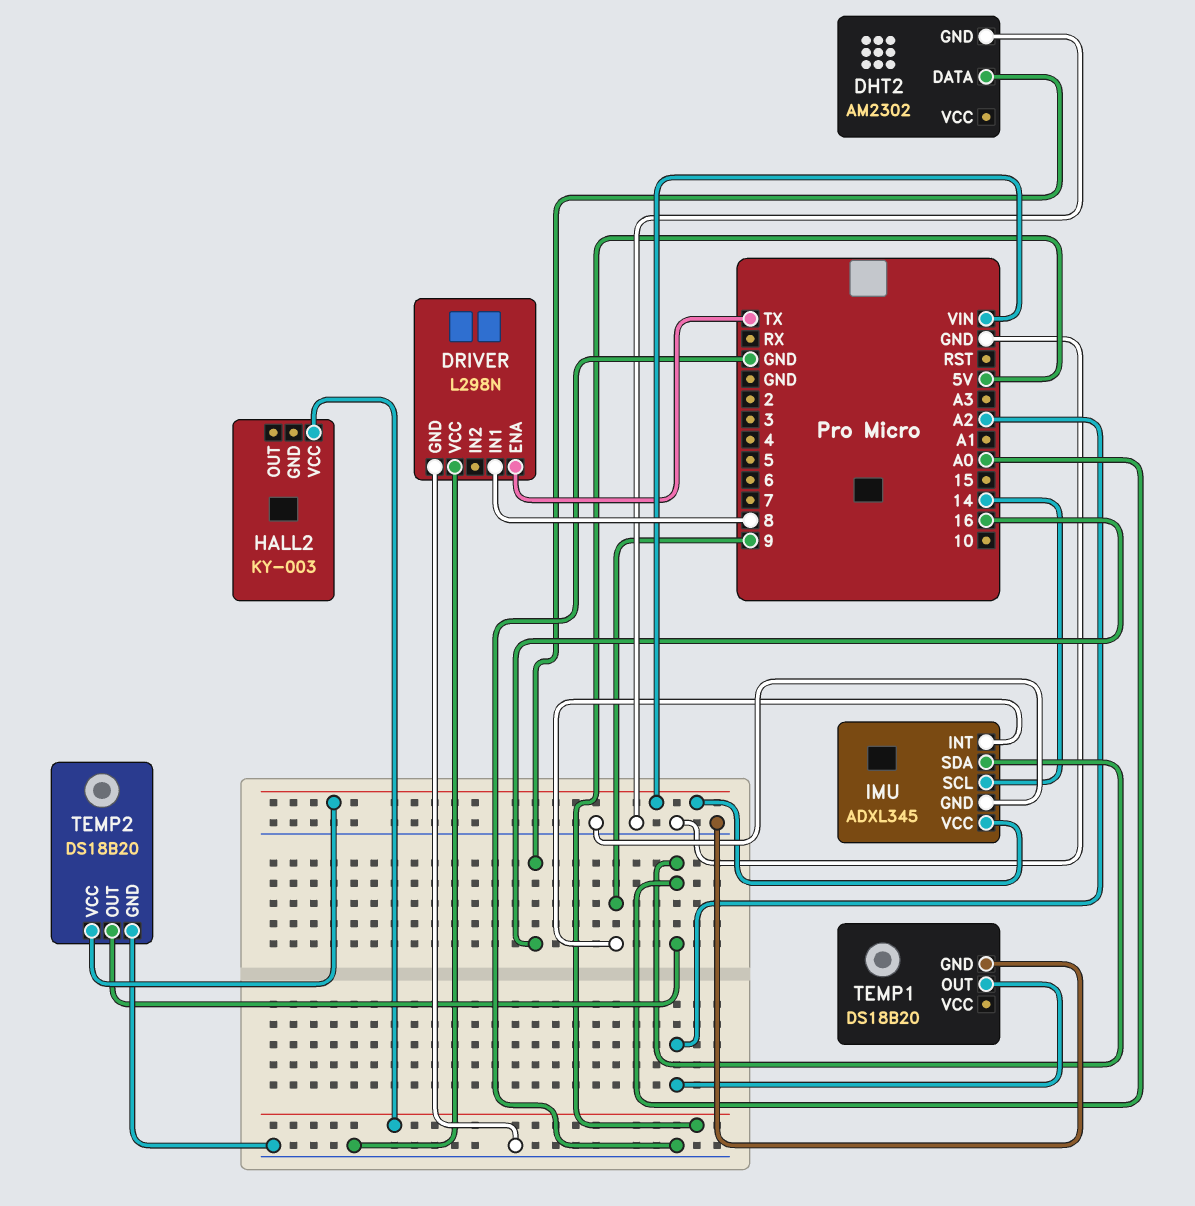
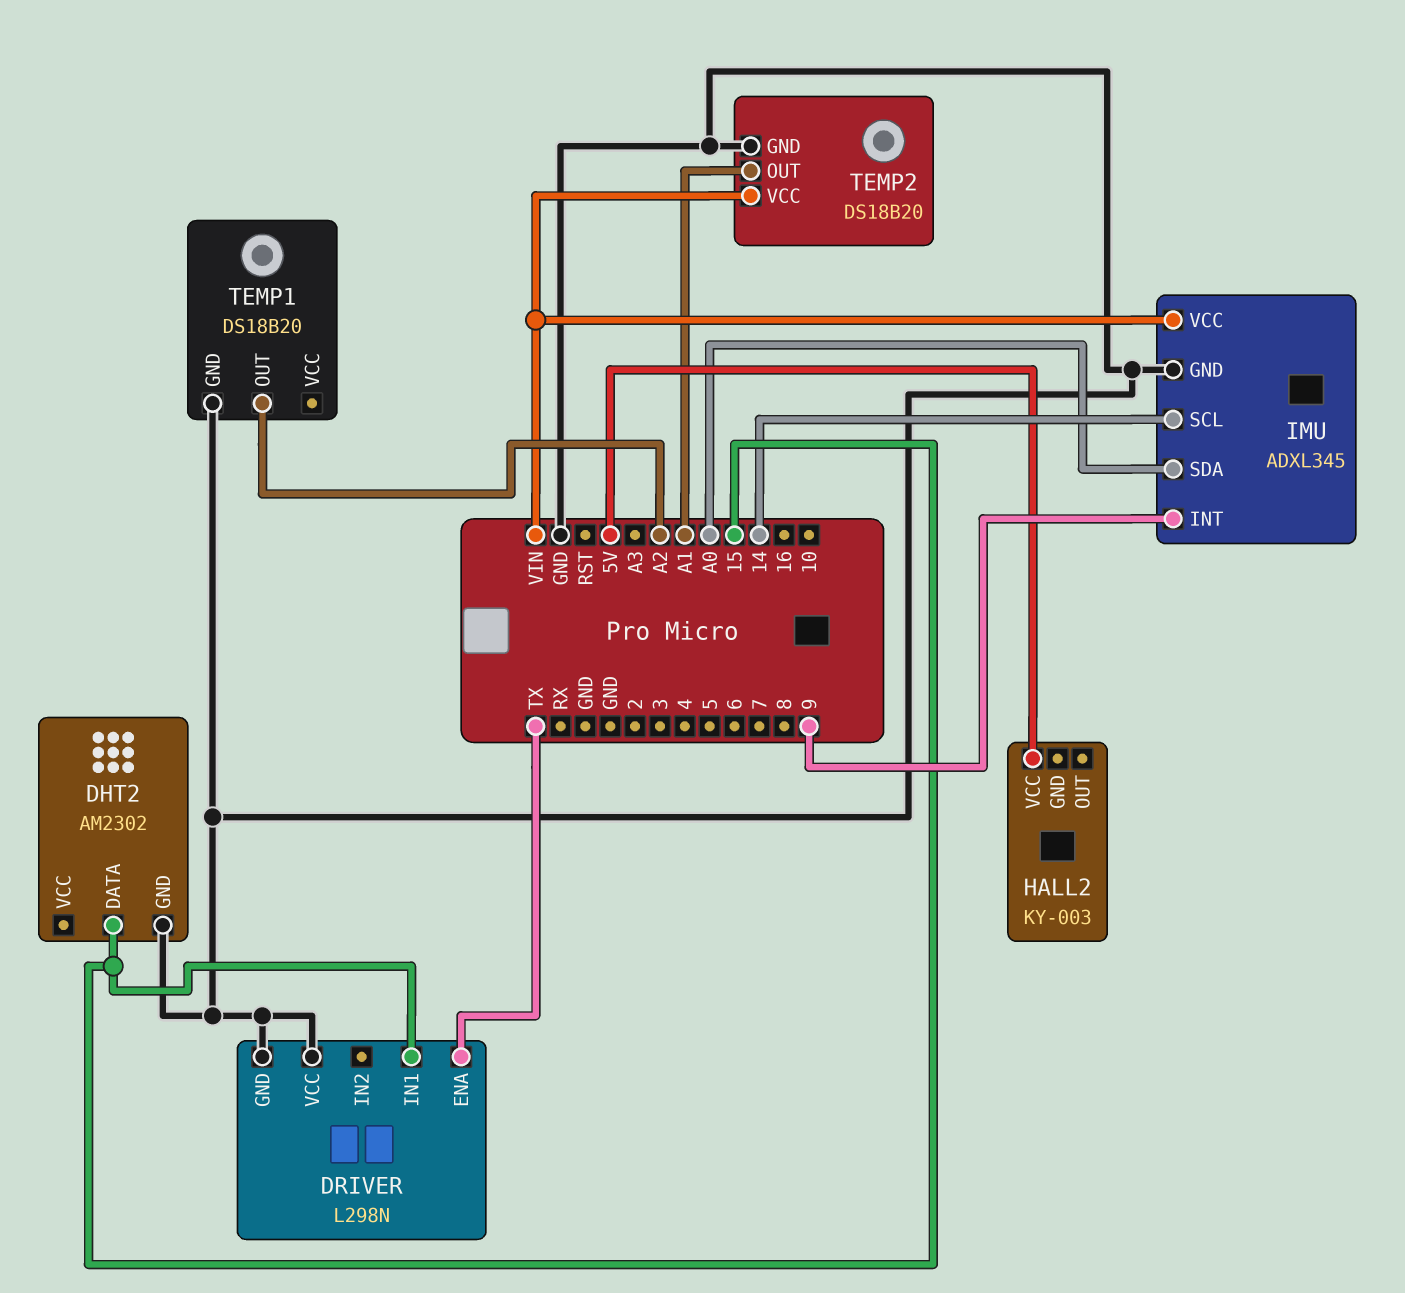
DHT2 pin DATA: 16 -> 15
DRIVER pin IN1: 8 -> 15
TEMP2 pin OUT: A0 -> A1

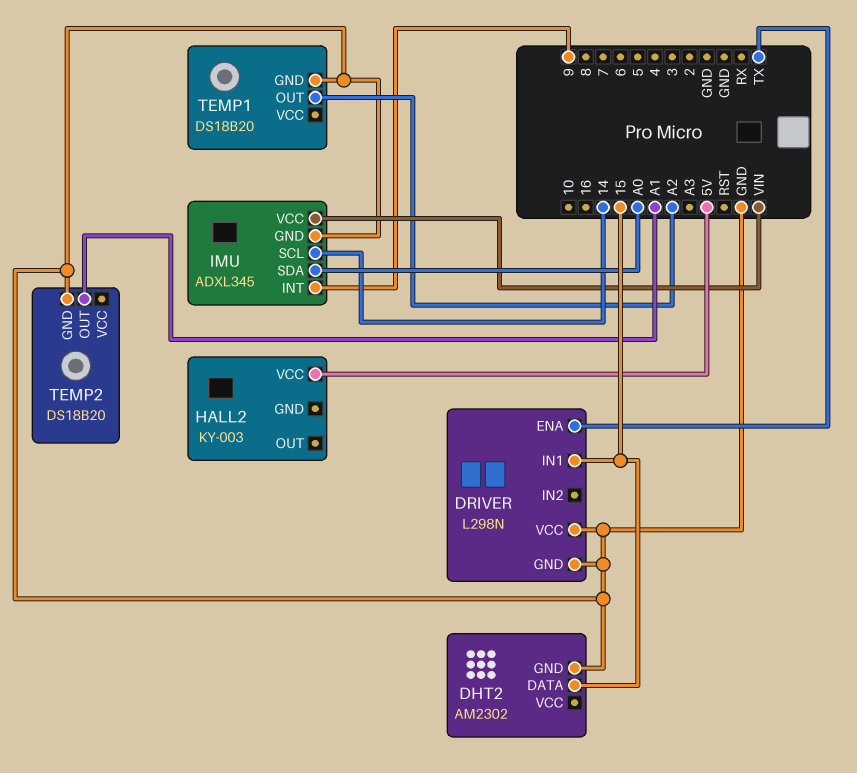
TEMP2 pin VCC: VIN -> none

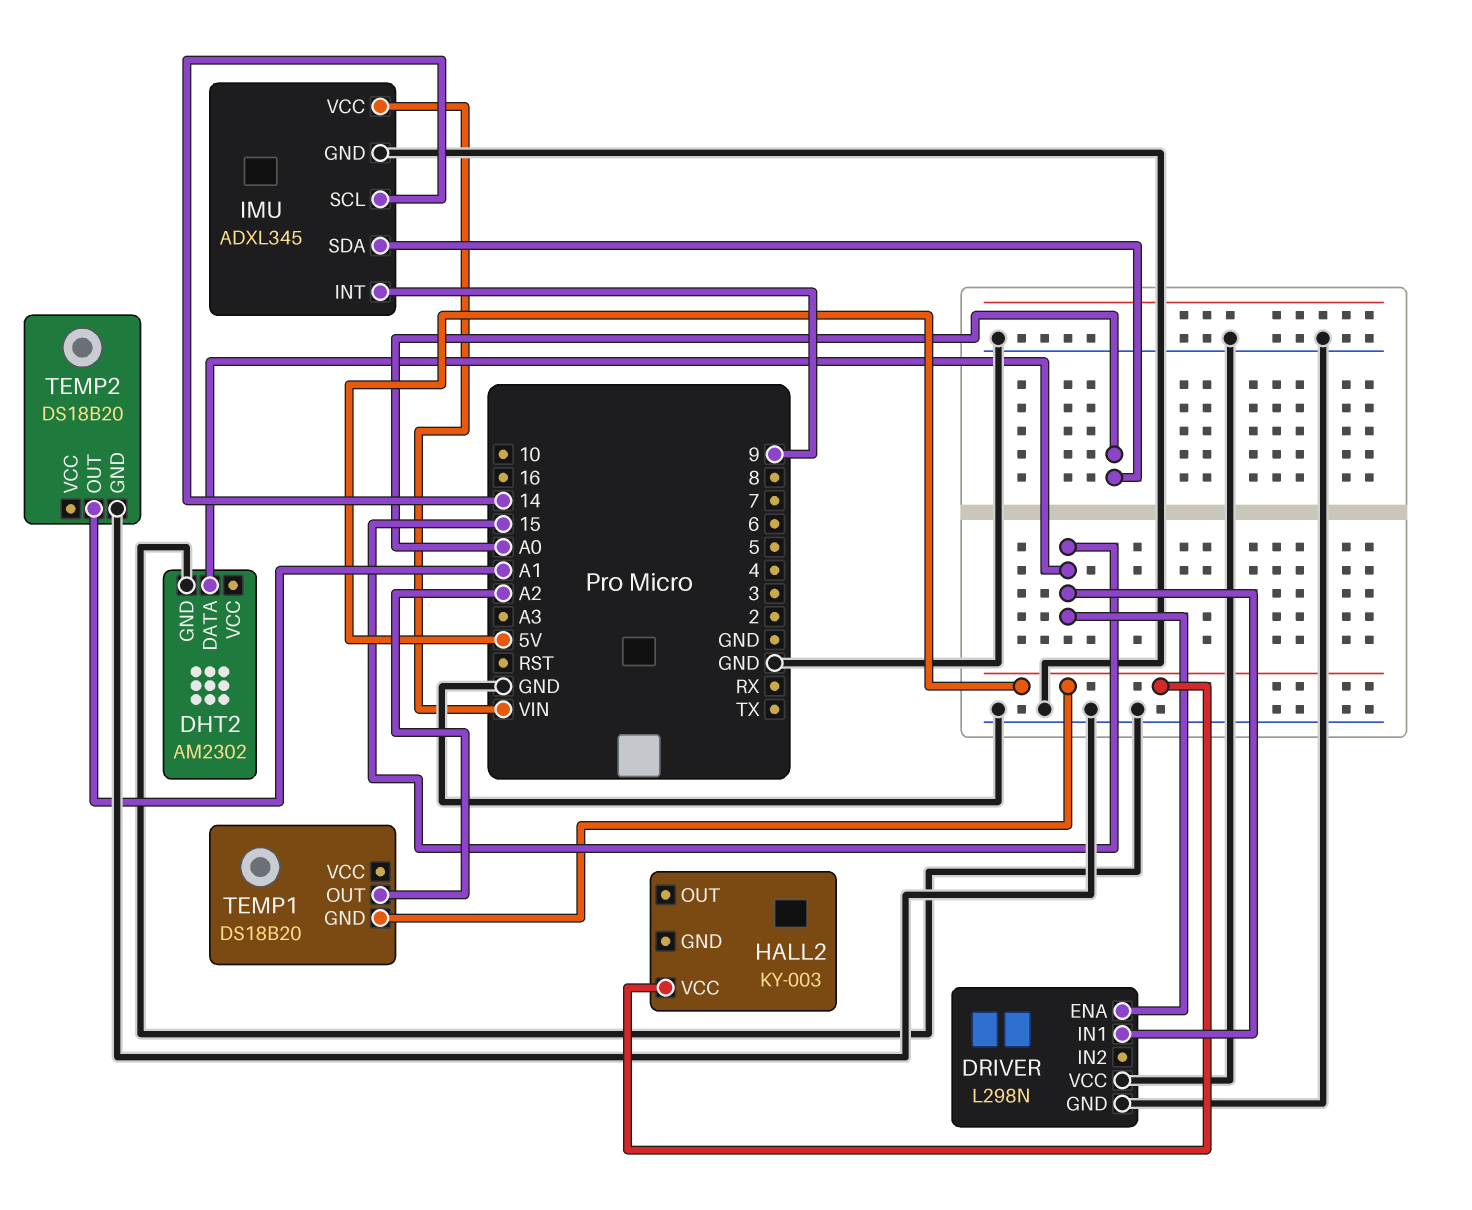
DRIVER pin ENA: TX -> 15
TEMP1 pin GND: GND -> 5V

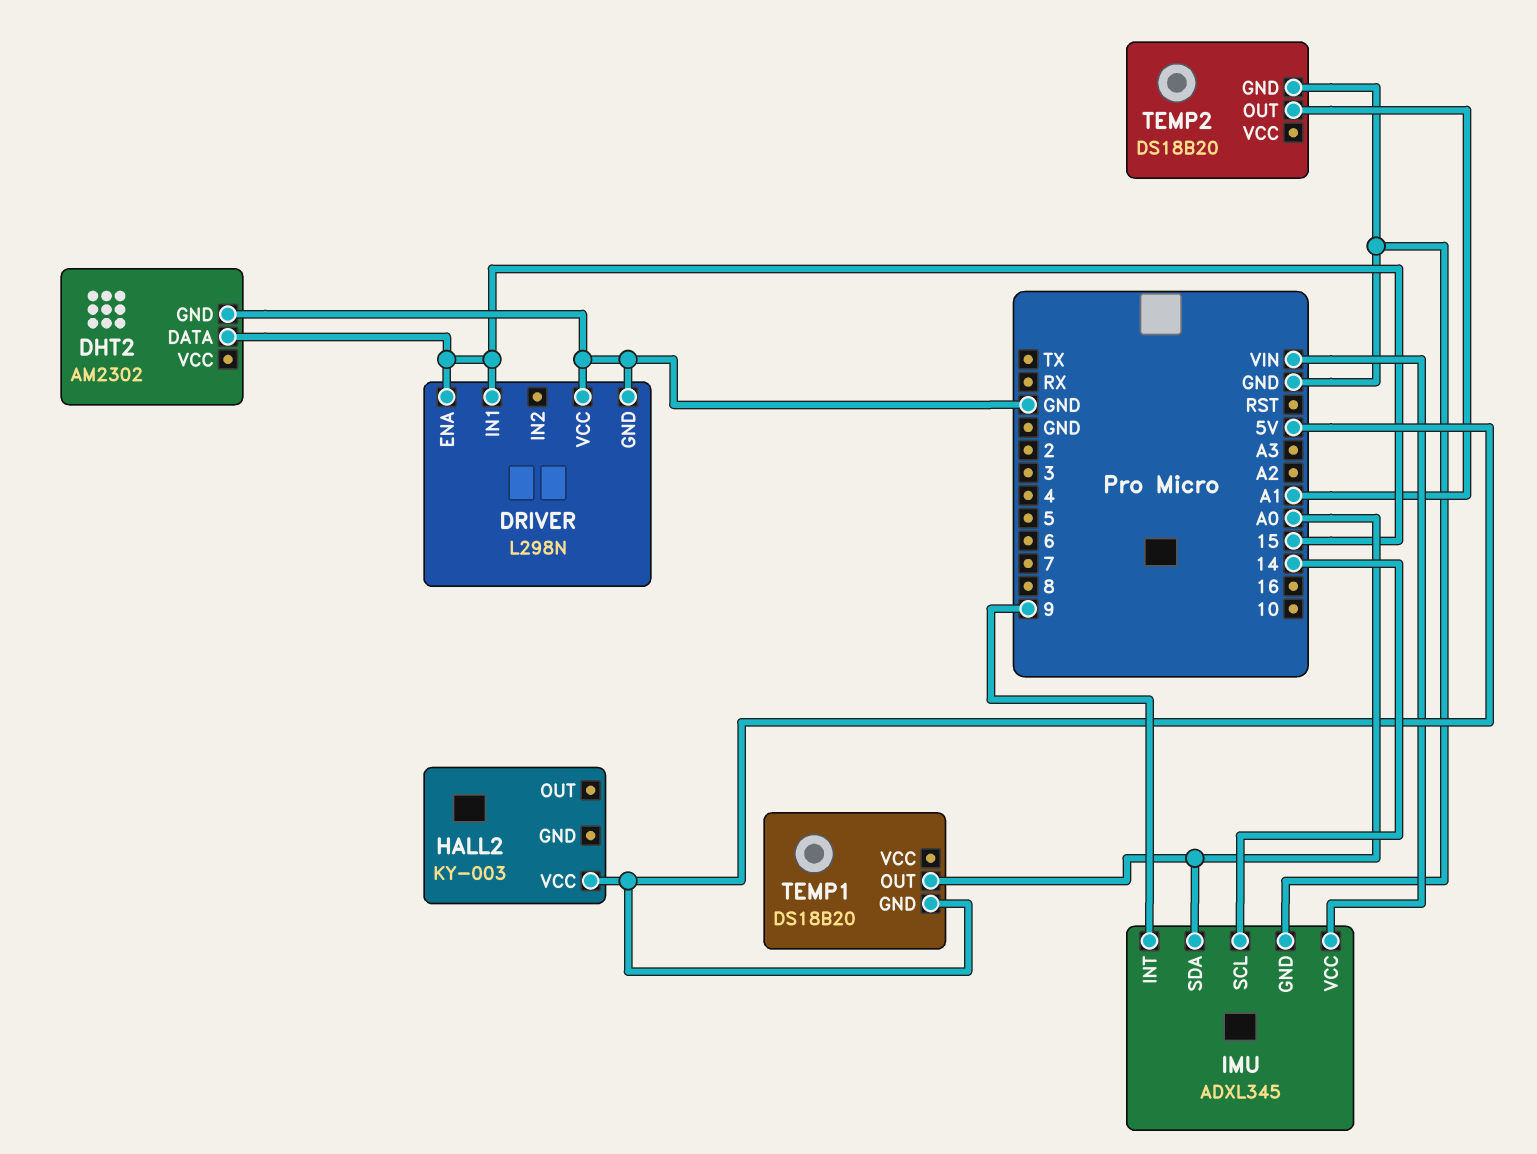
TEMP1 pin OUT: A2 -> A0

